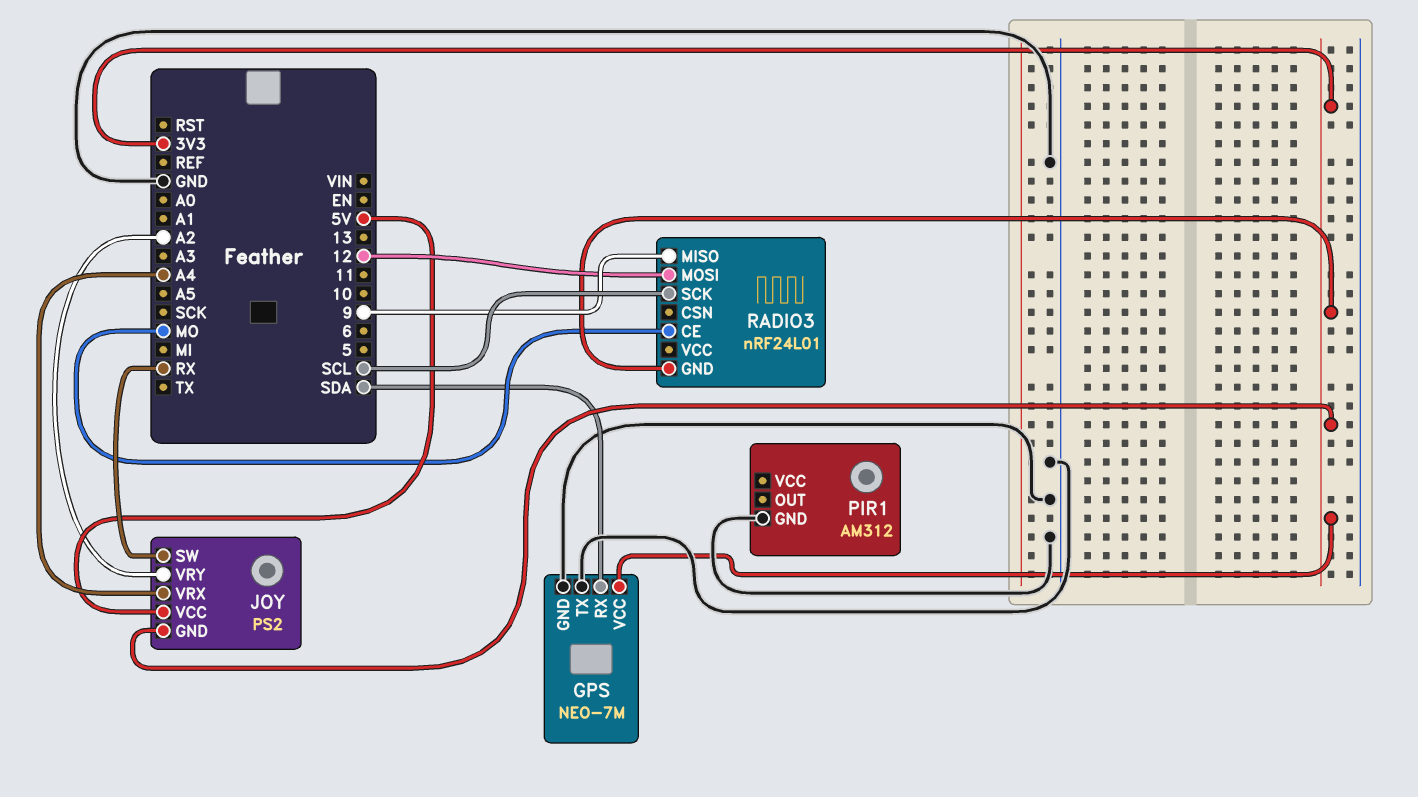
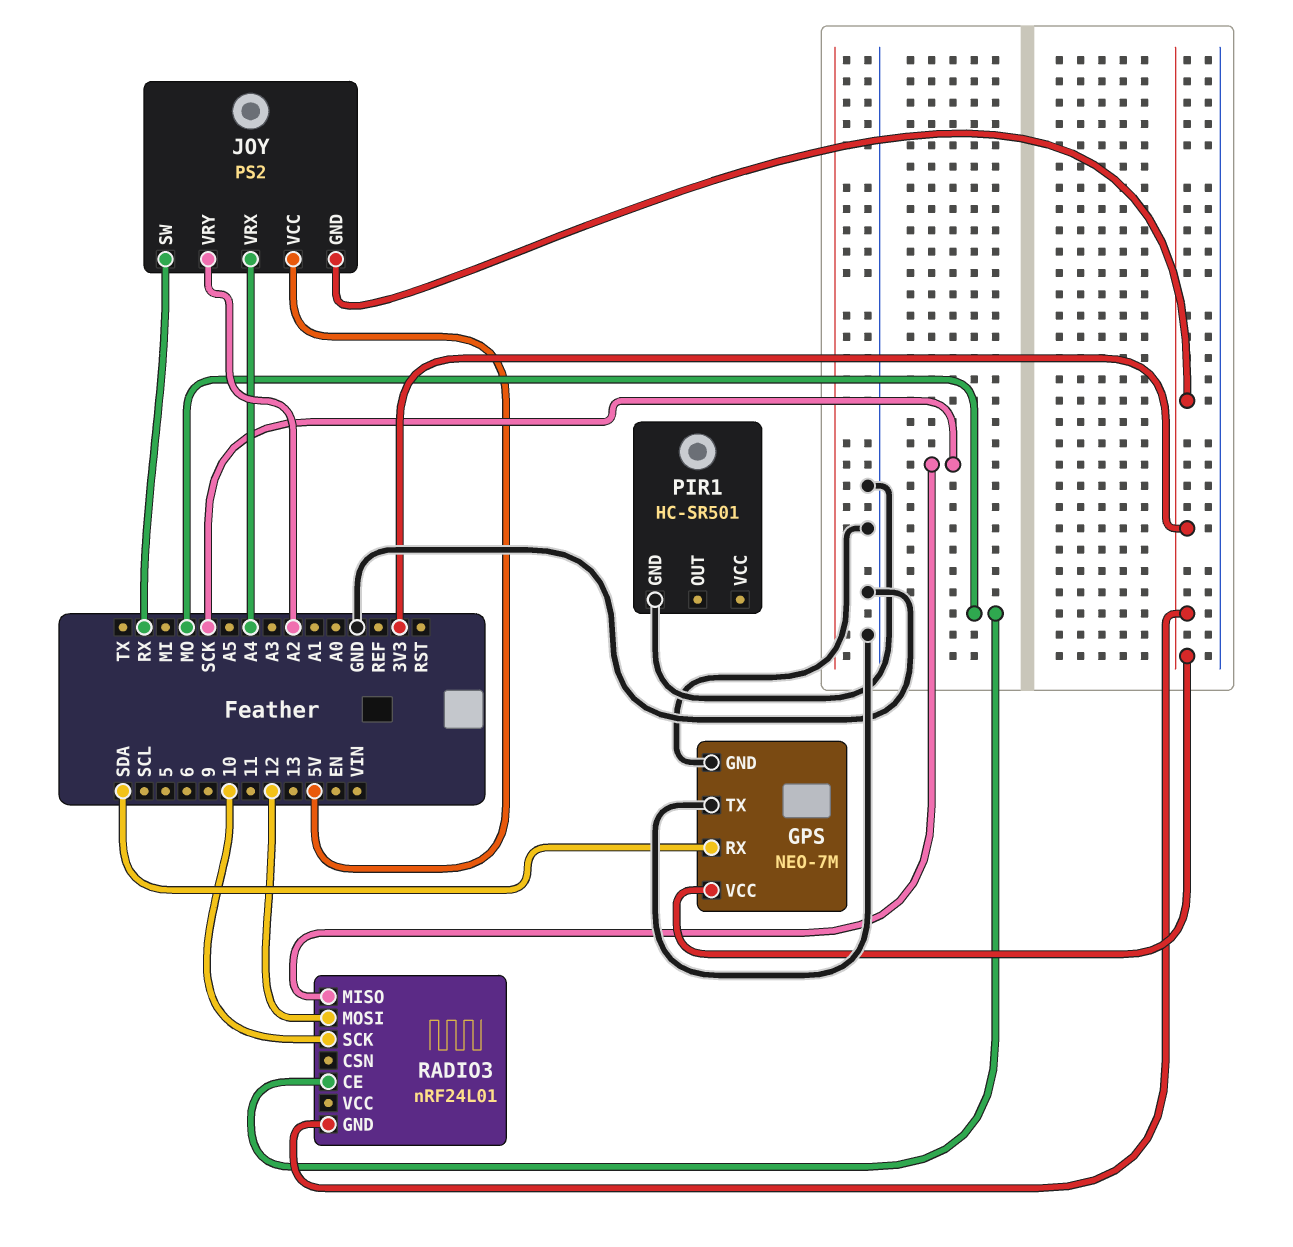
PIR1: AM312 -> HC-SR501
RADIO3 pin MISO: 9 -> SCK
RADIO3 pin SCK: SCL -> 10

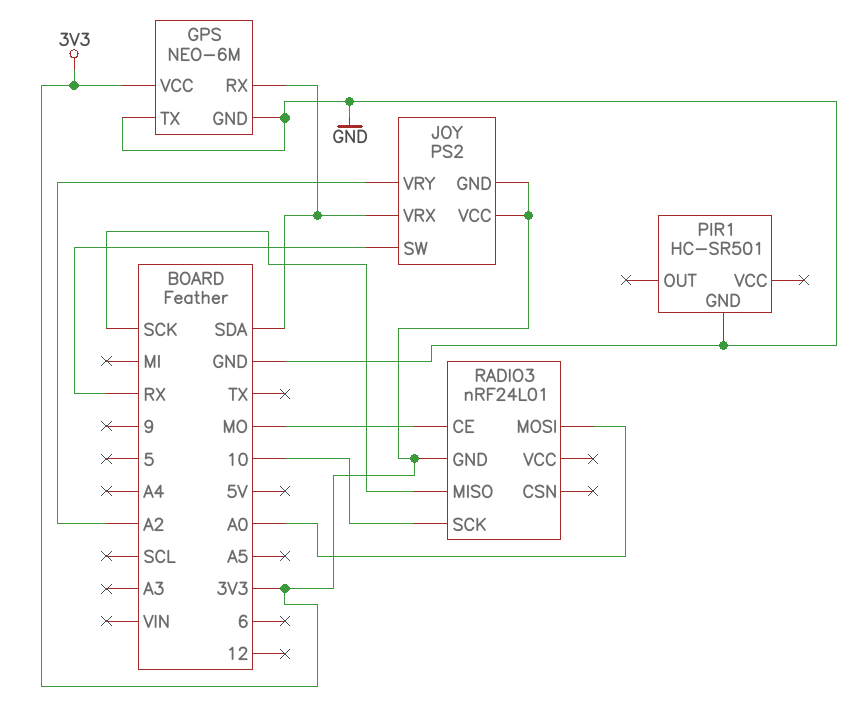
GPS: NEO-7M -> NEO-6M
JOY pin VCC: 5V -> 3V3
JOY pin VRX: A4 -> SDA
RADIO3 pin MOSI: 12 -> A0

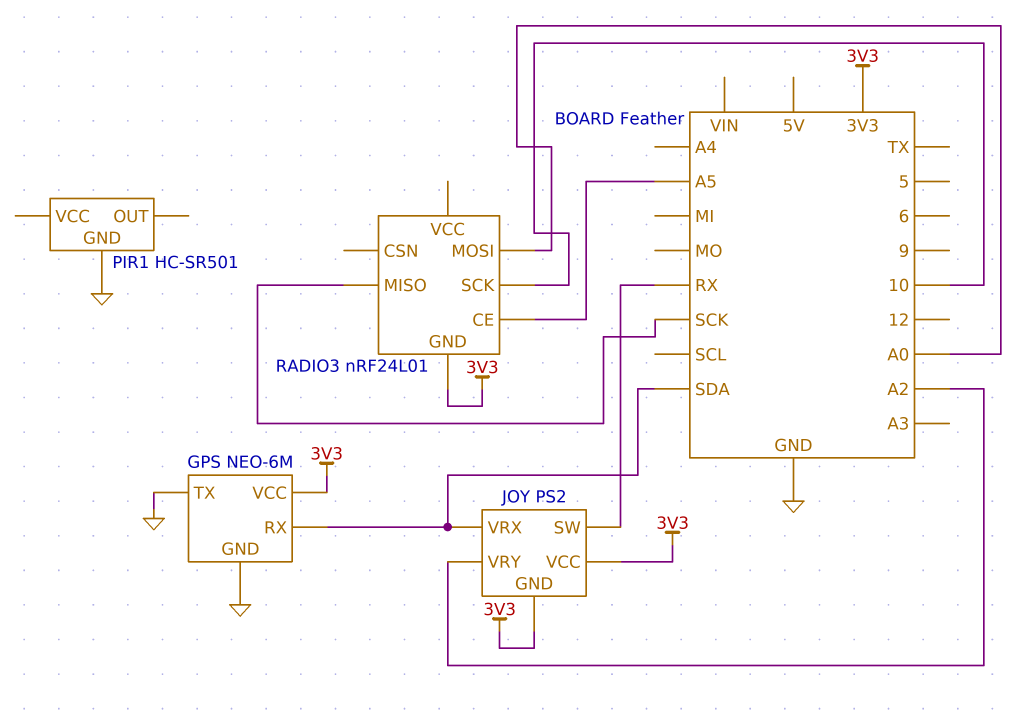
RADIO3 pin CE: MO -> A5

